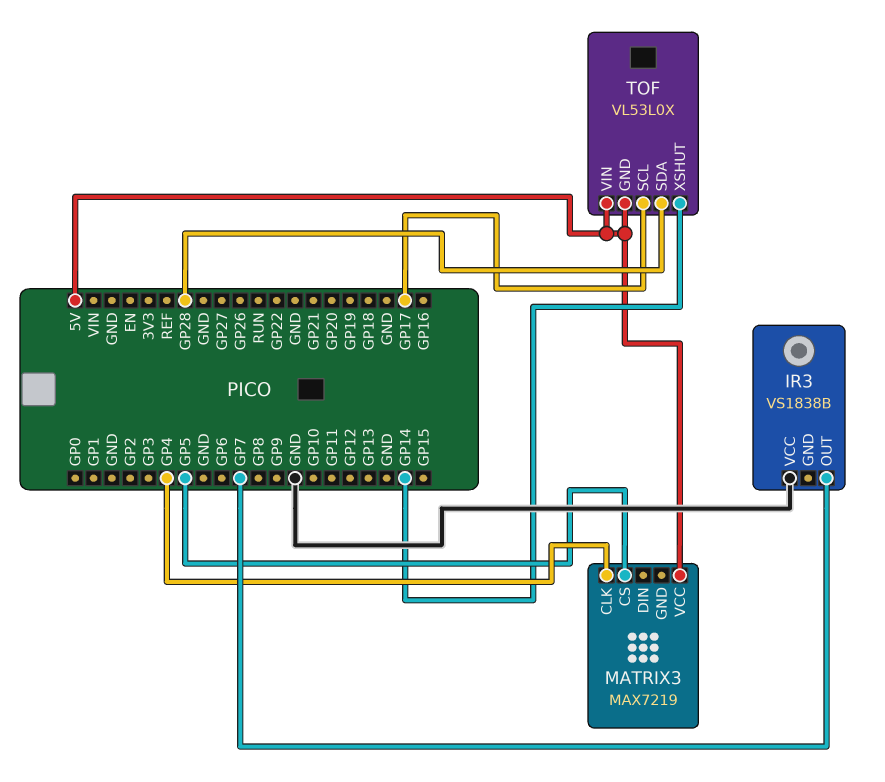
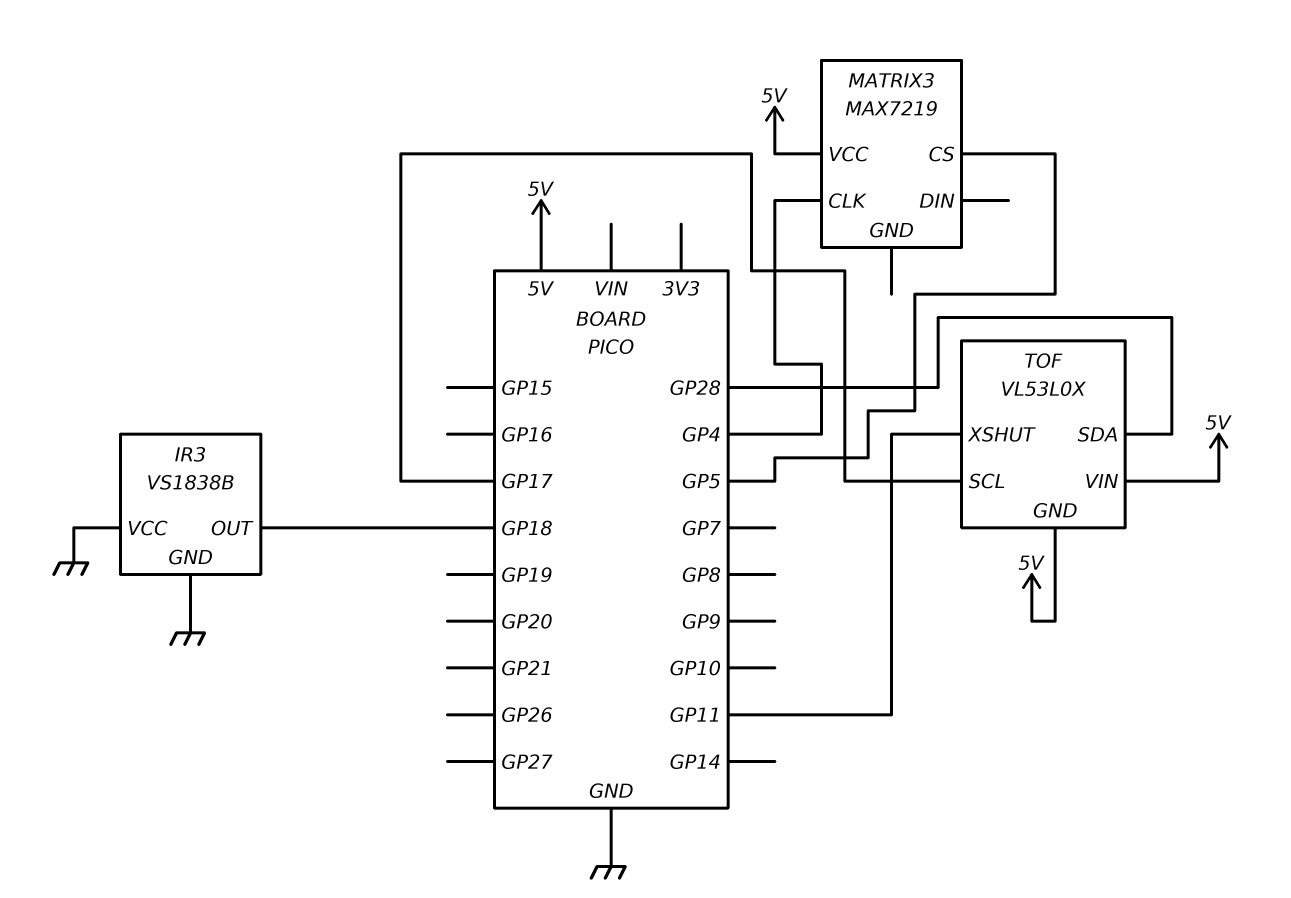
IR3 pin GND: none -> GND
IR3 pin OUT: GP7 -> GP18
TOF pin XSHUT: GP14 -> GP11

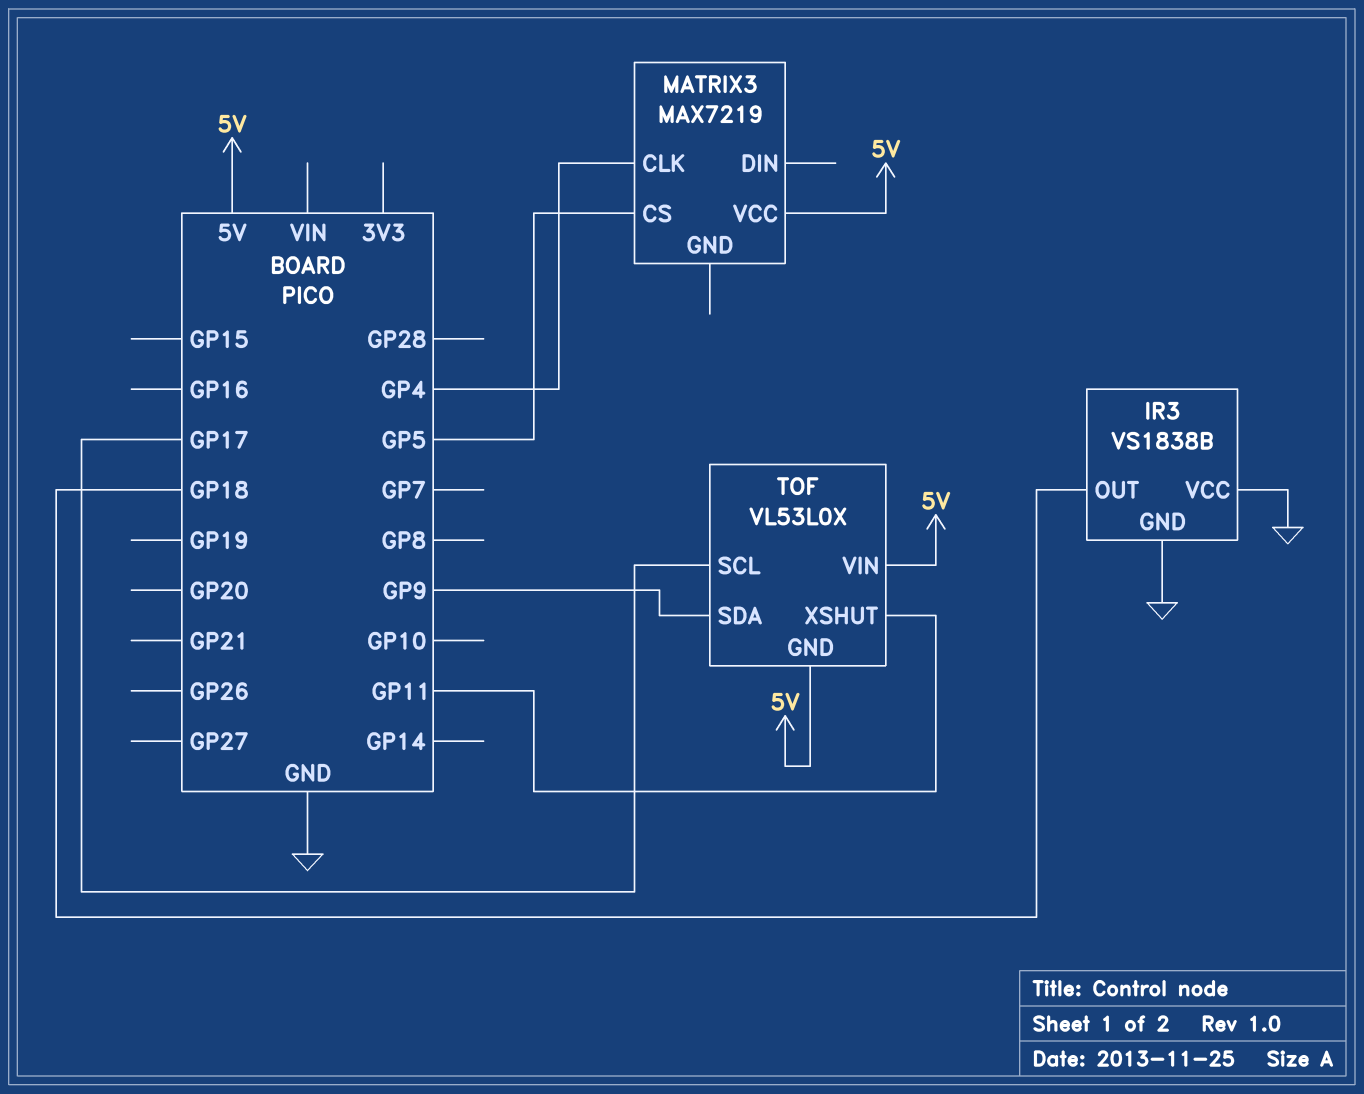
TOF pin SDA: GP28 -> GP9

